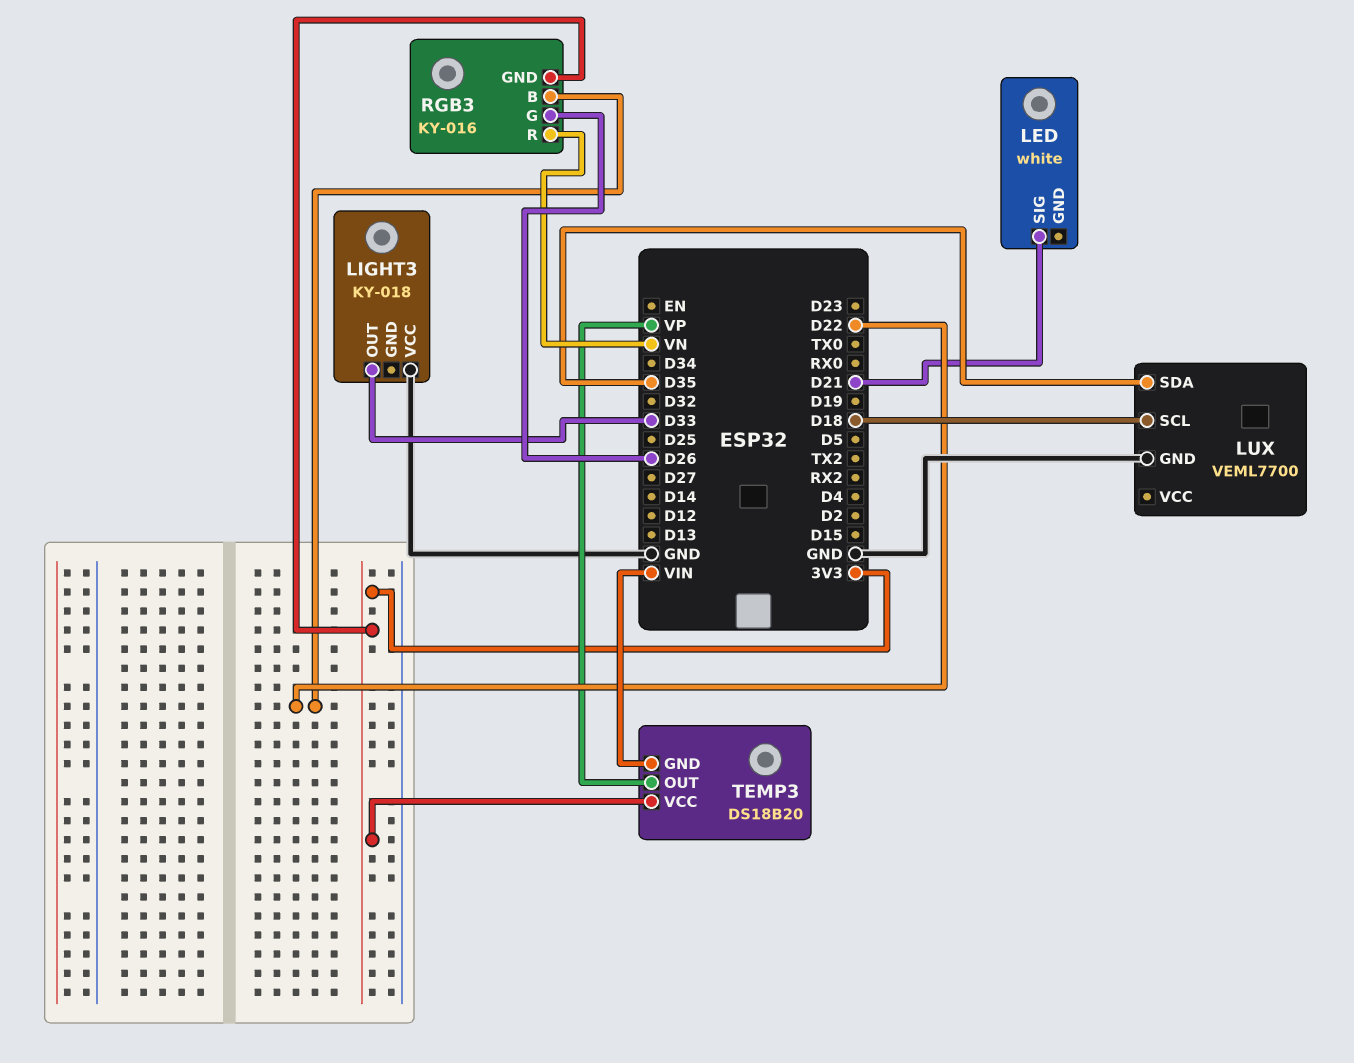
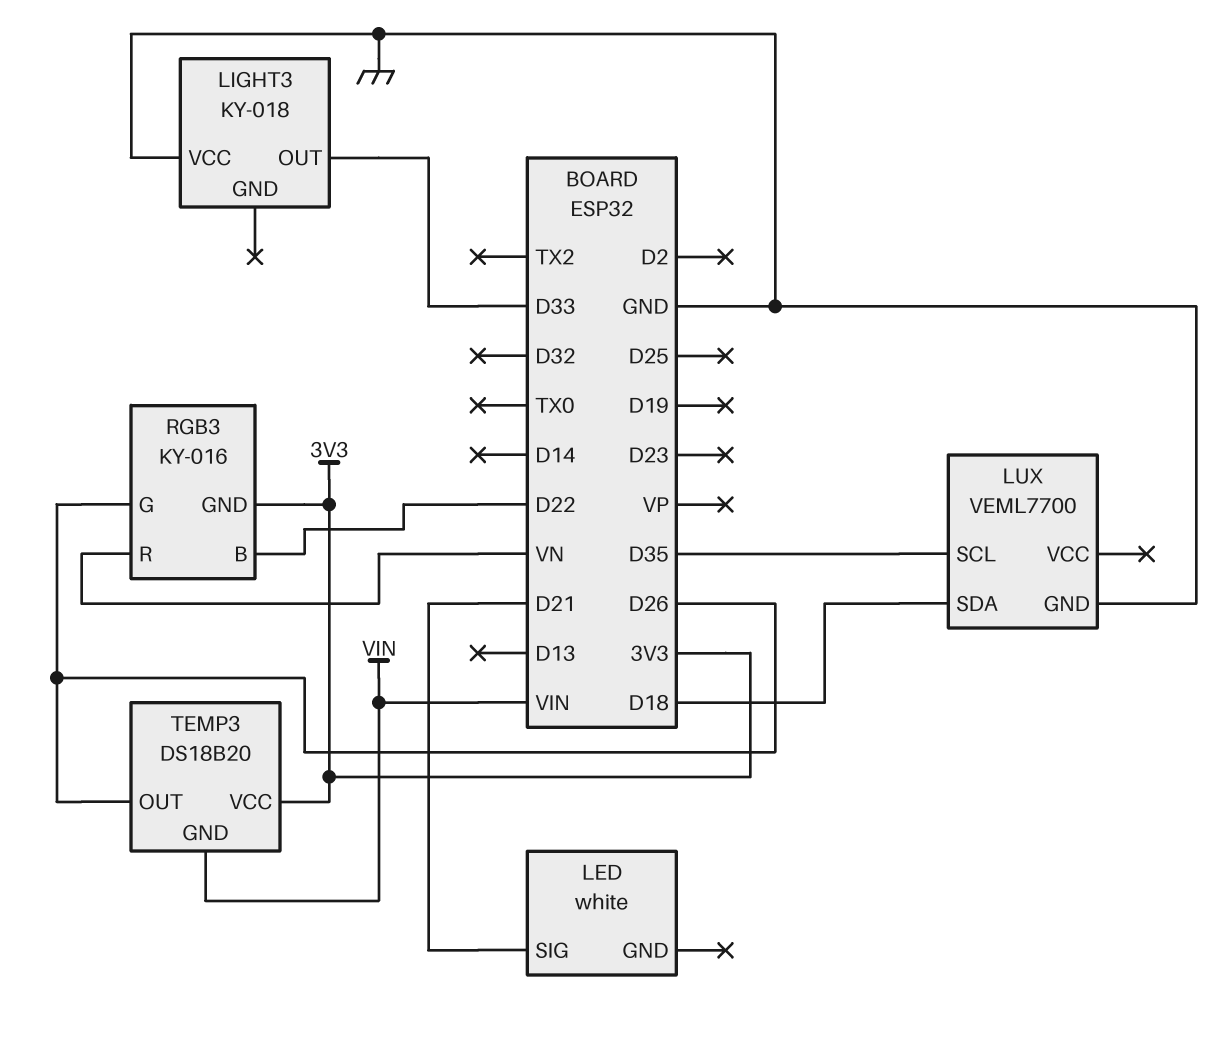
LUX pin SCL: D18 -> D35
LUX pin SDA: D35 -> D18
TEMP3 pin OUT: VP -> D26

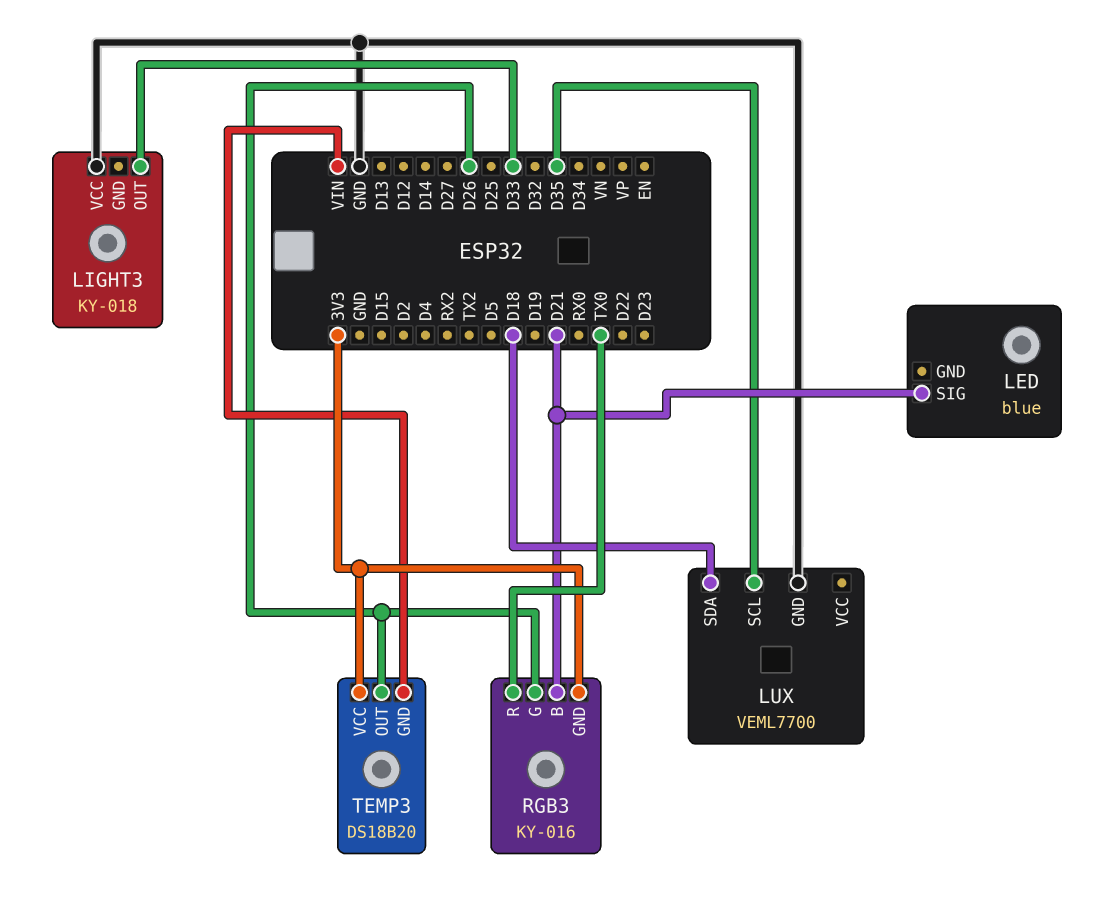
LED: white -> blue
RGB3 pin B: D22 -> D21
RGB3 pin R: VN -> TX0

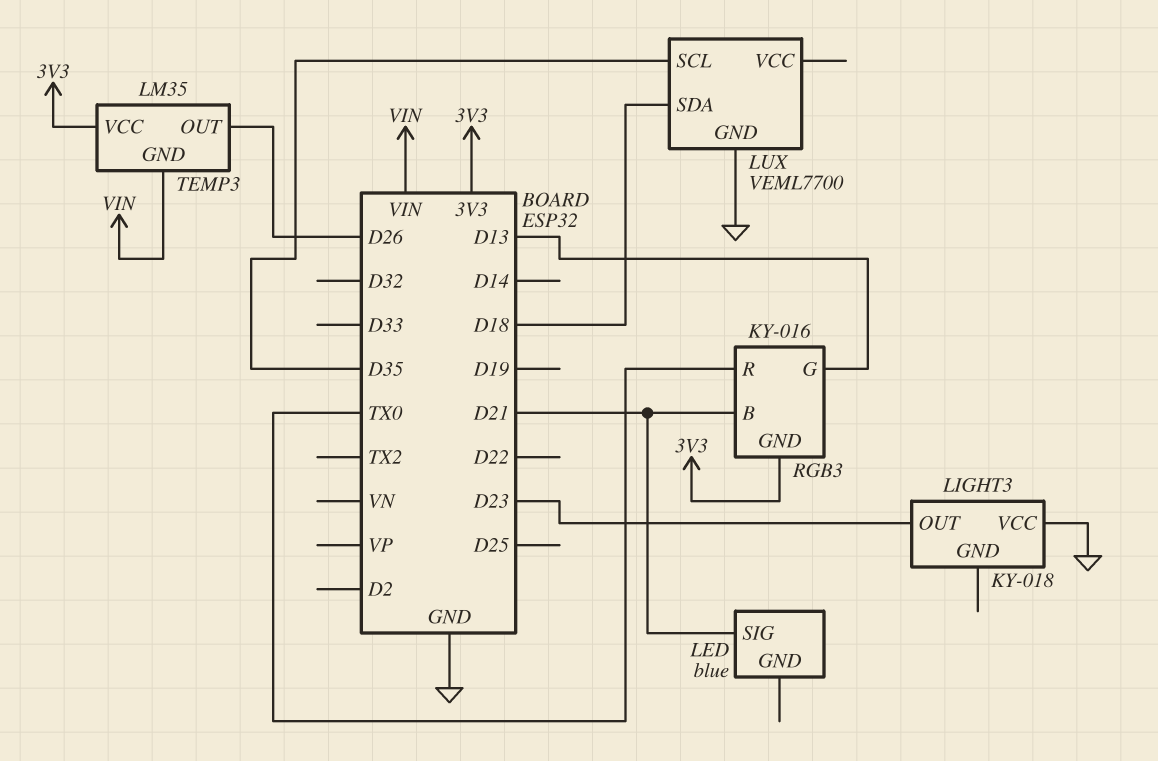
LIGHT3 pin OUT: D33 -> D23
RGB3 pin G: D26 -> D13
TEMP3: DS18B20 -> LM35

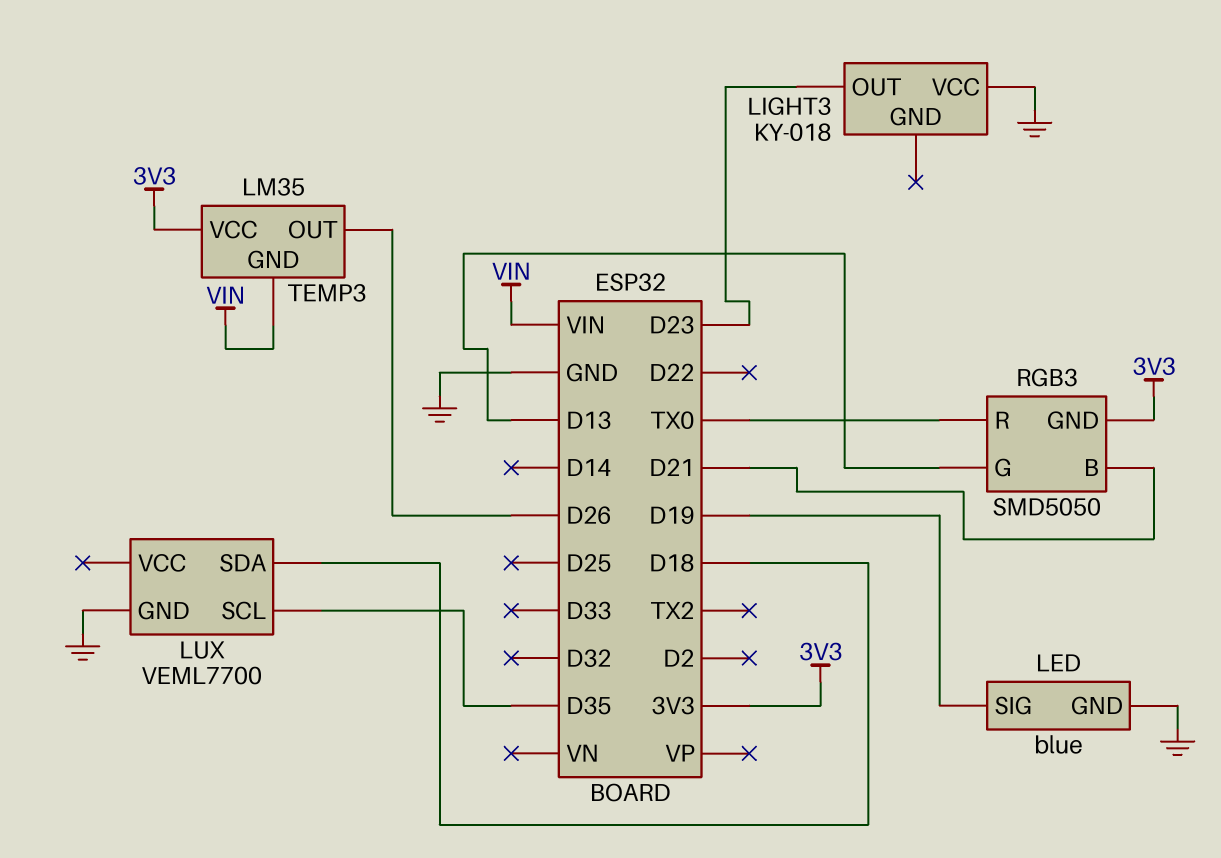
LED pin GND: none -> GND
LED pin SIG: D21 -> D19
RGB3: KY-016 -> SMD5050

